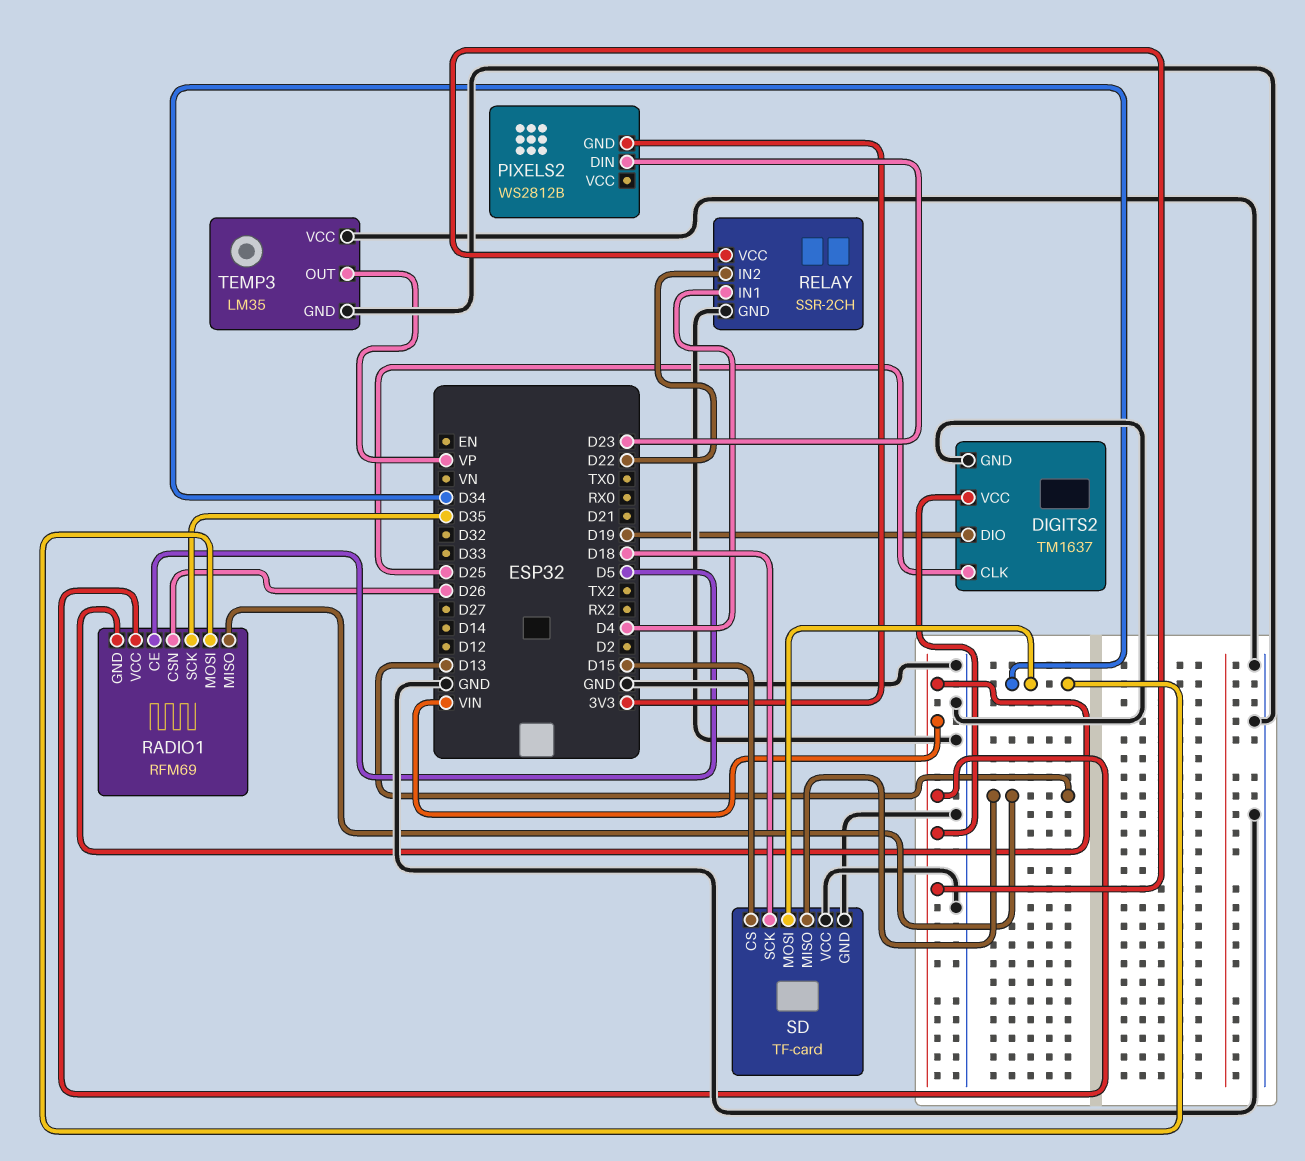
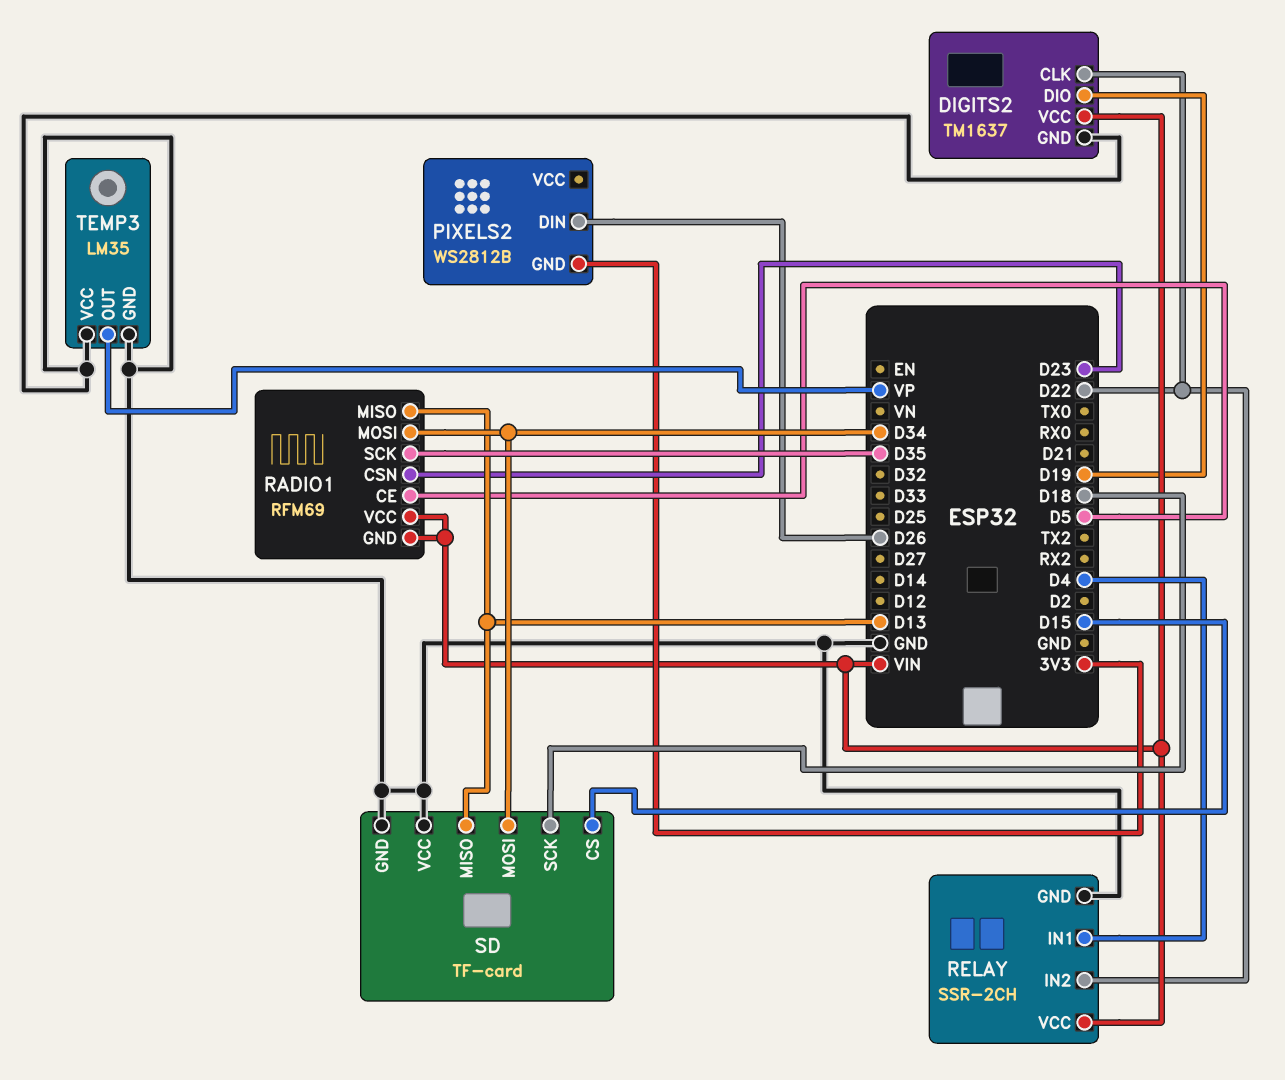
DIGITS2 pin CLK: D25 -> D22
PIXELS2 pin DIN: D23 -> D26
RADIO1 pin CSN: D26 -> D23

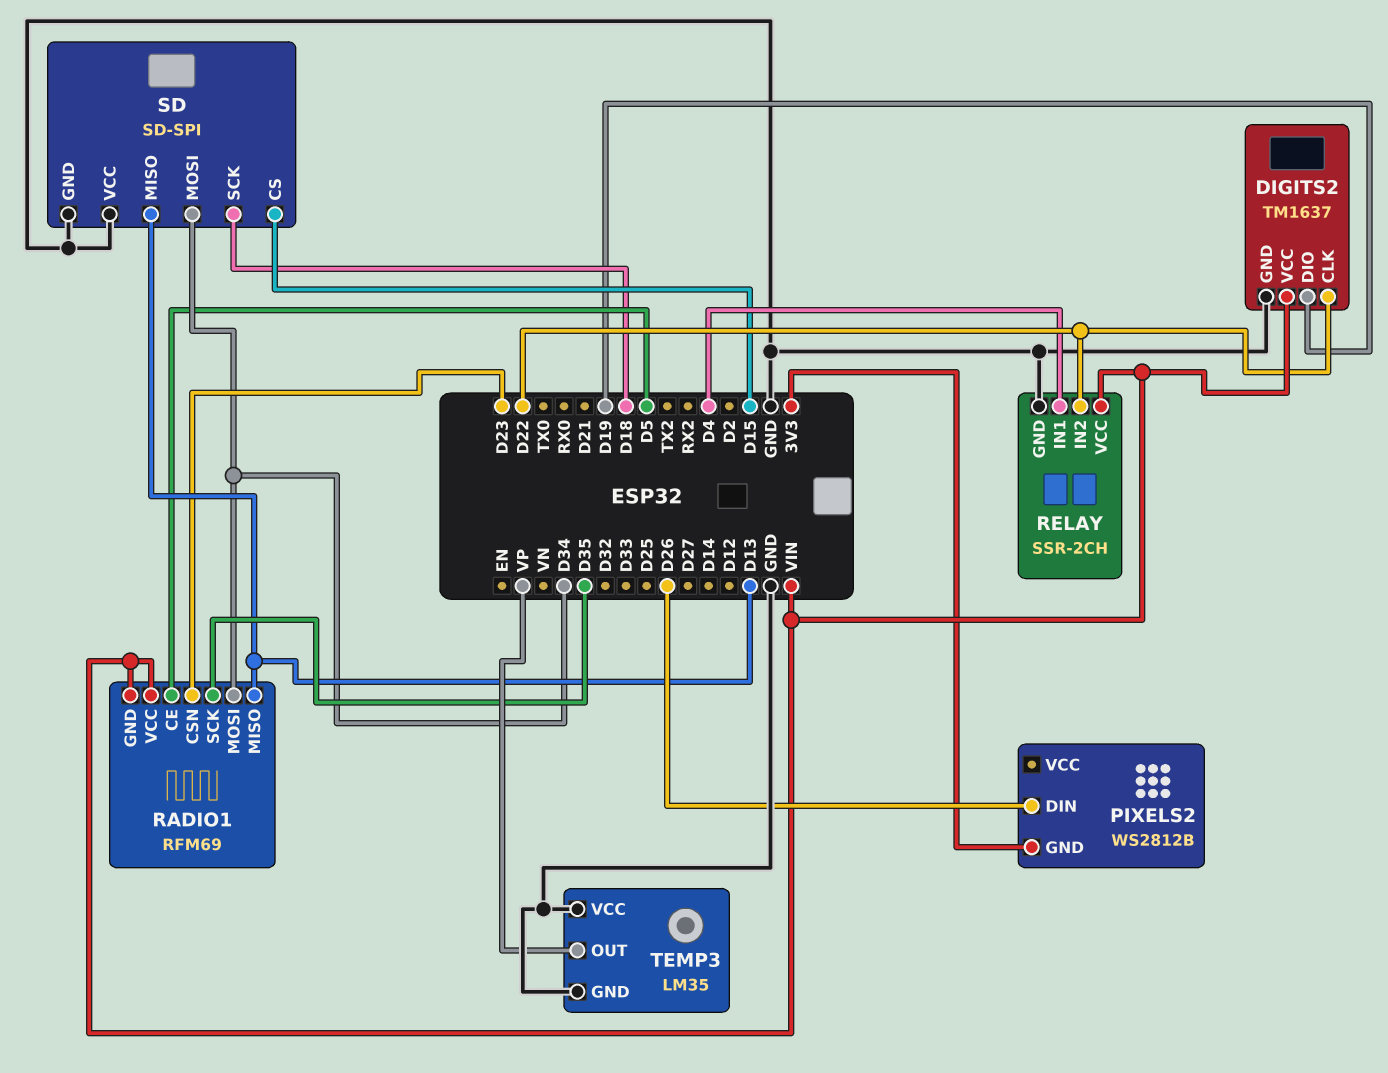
SD: TF-card -> SD-SPI

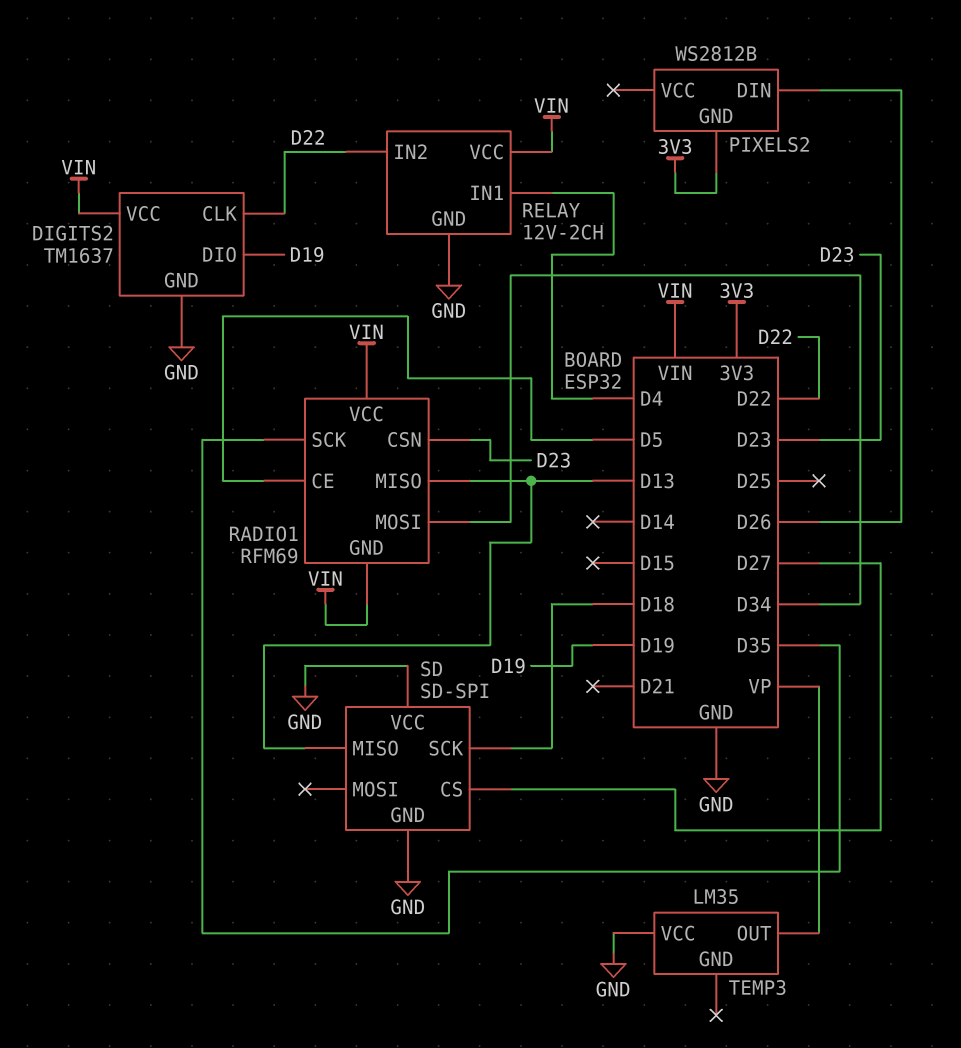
RELAY: SSR-2CH -> 12V-2CH
SD pin CS: D15 -> D27
SD pin MOSI: D34 -> none
TEMP3 pin GND: GND -> none

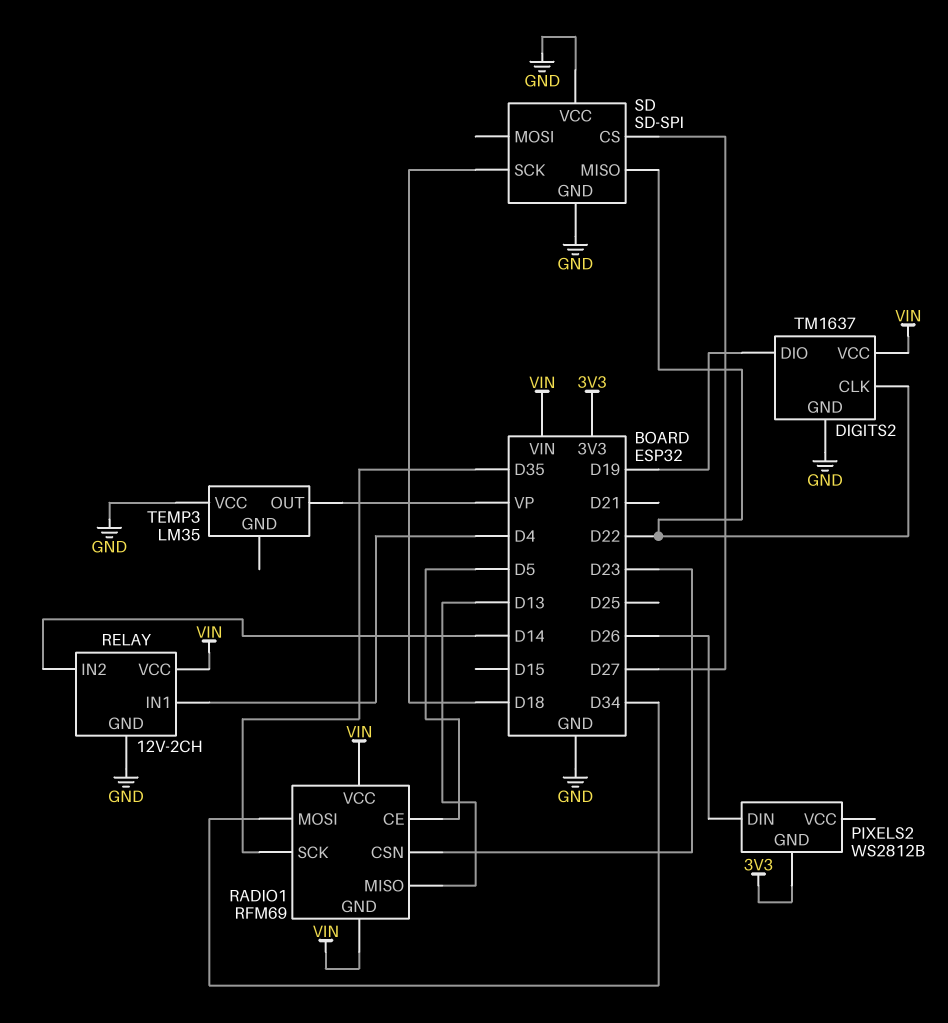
RELAY pin IN2: D22 -> D14
SD pin MISO: D13 -> D22

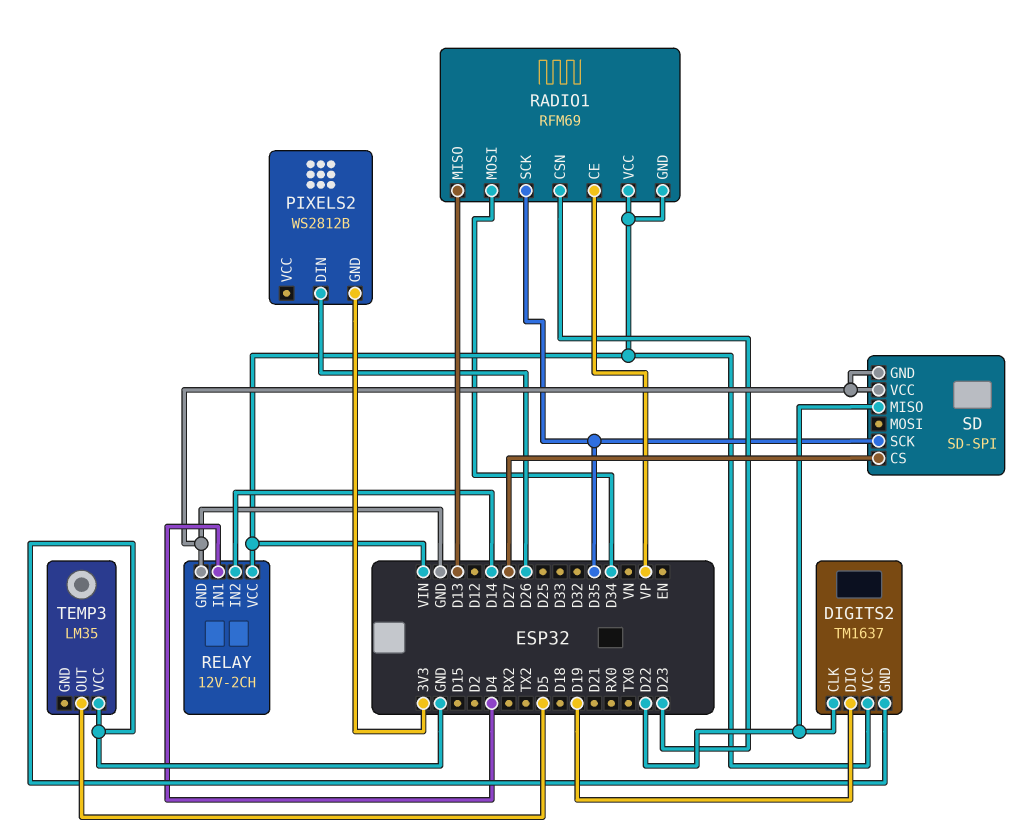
RADIO1 pin CE: D5 -> VP
SD pin SCK: D18 -> D35
TEMP3 pin OUT: VP -> D5

